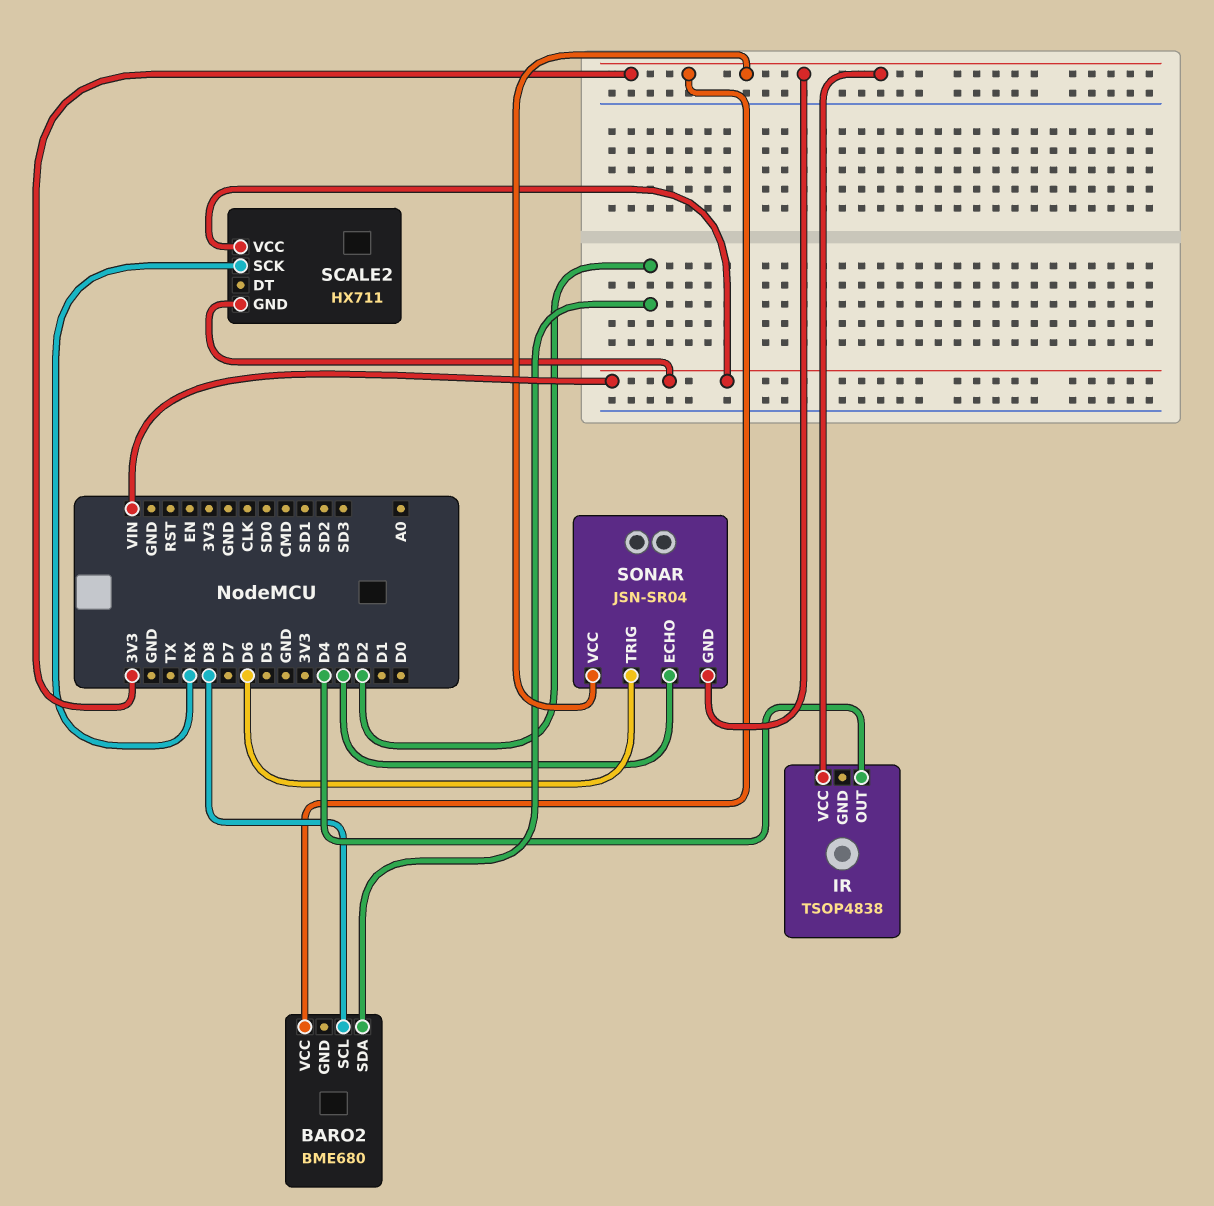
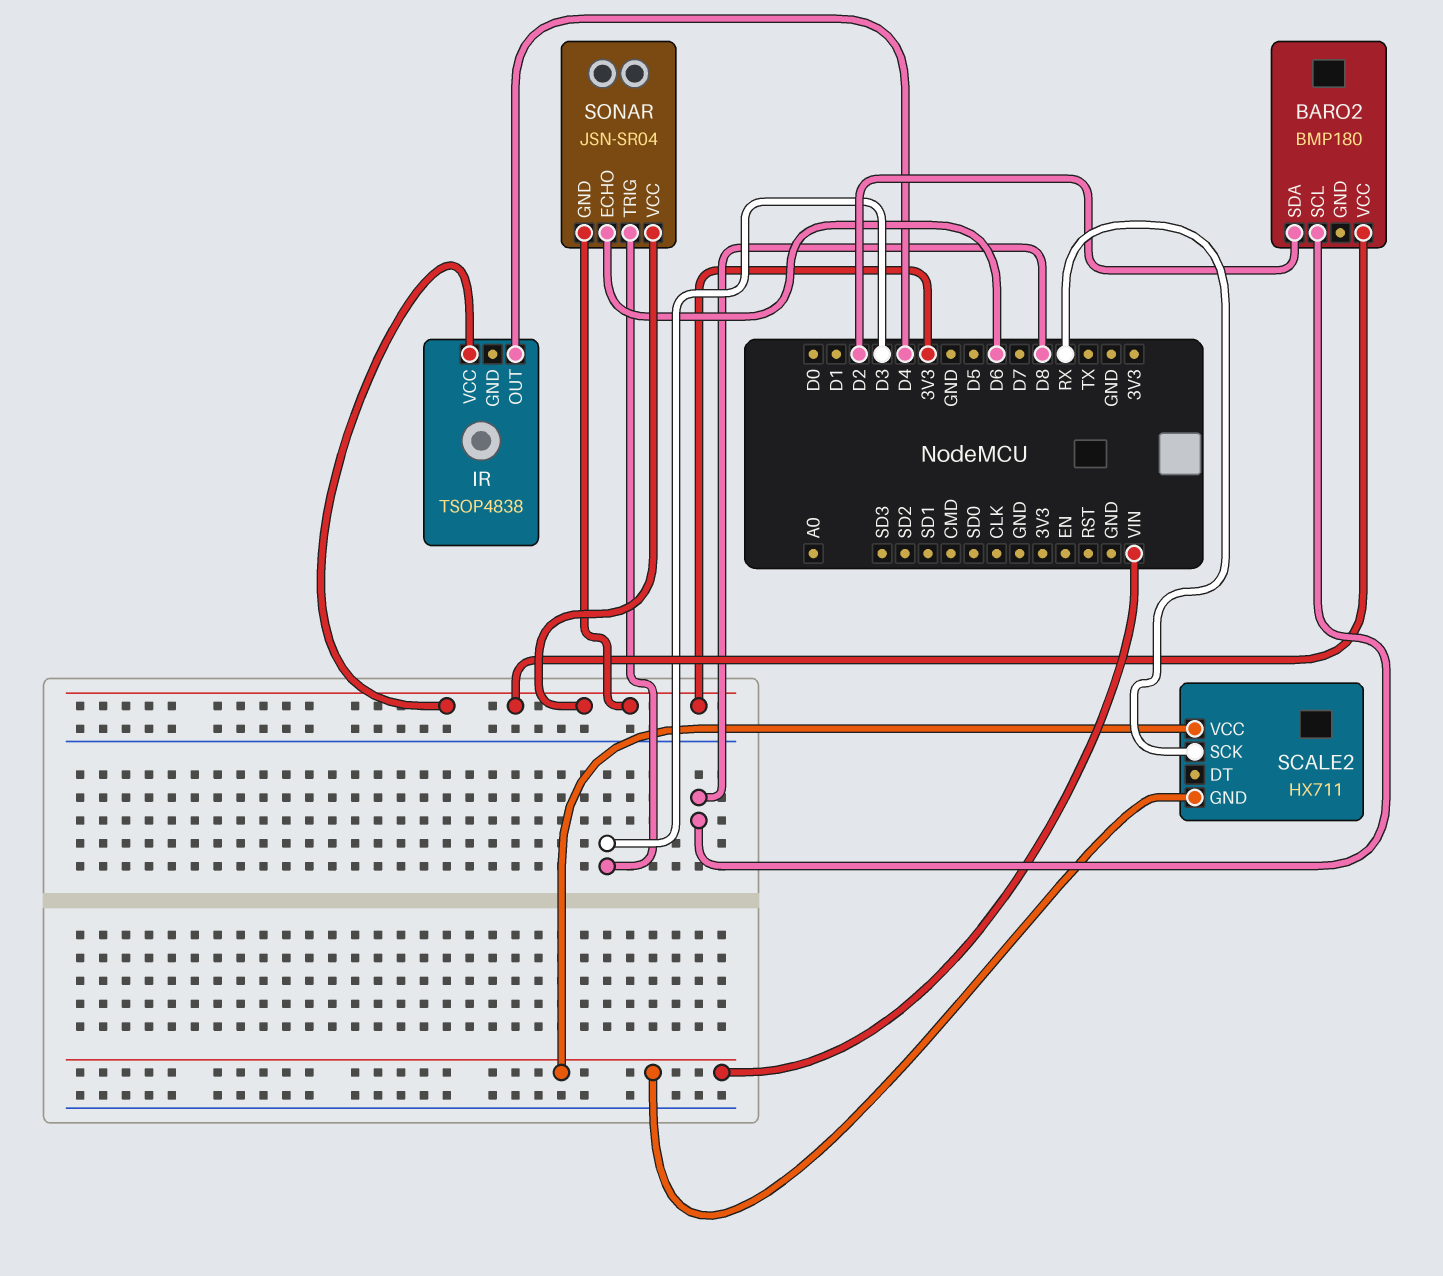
BARO2: BME680 -> BMP180
SONAR pin ECHO: D3 -> D6
SONAR pin TRIG: D6 -> D3

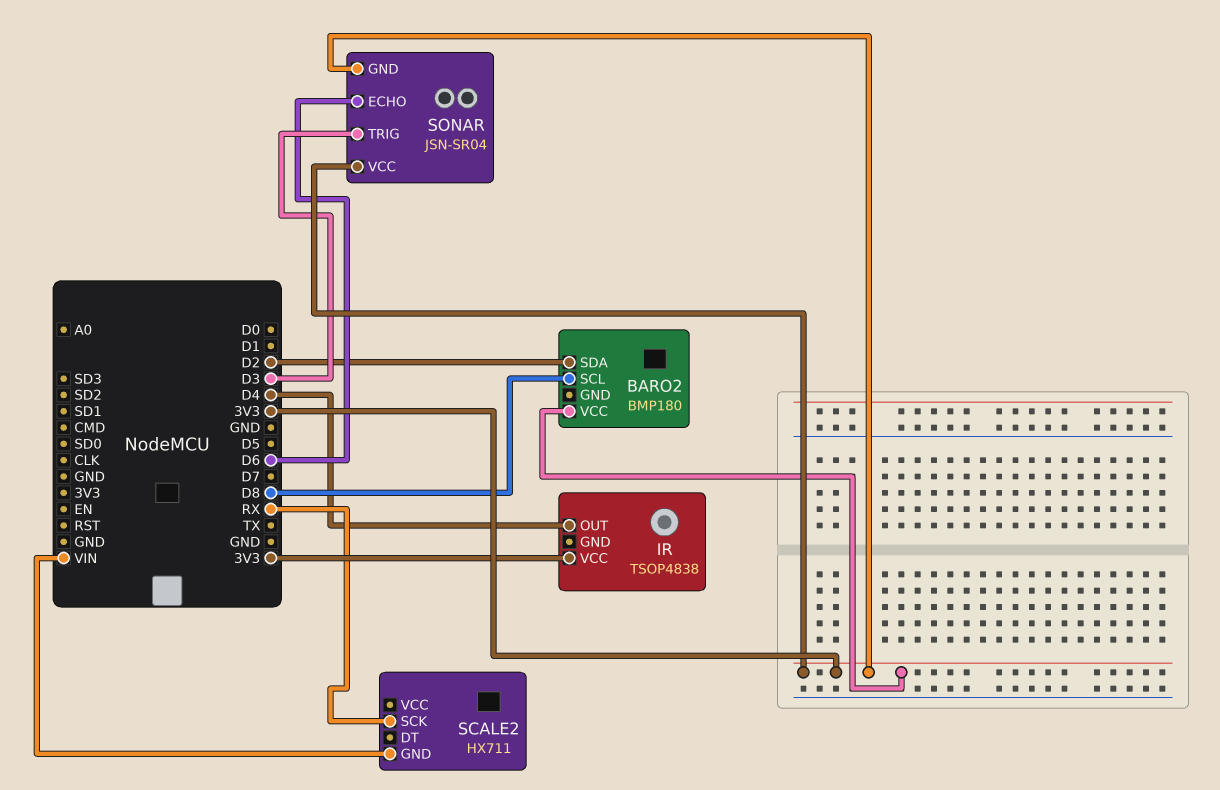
SCALE2 pin VCC: VIN -> none

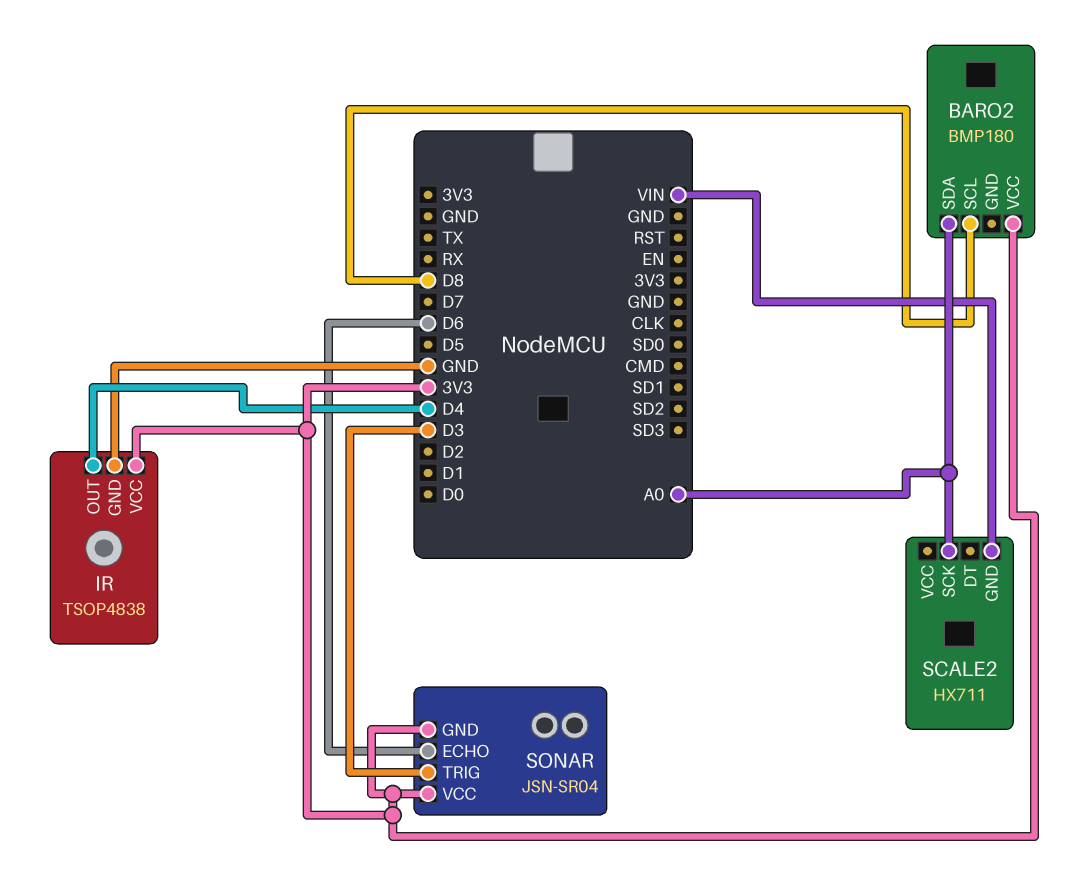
BARO2 pin SDA: D2 -> A0
IR pin GND: none -> GND
SCALE2 pin SCK: RX -> A0

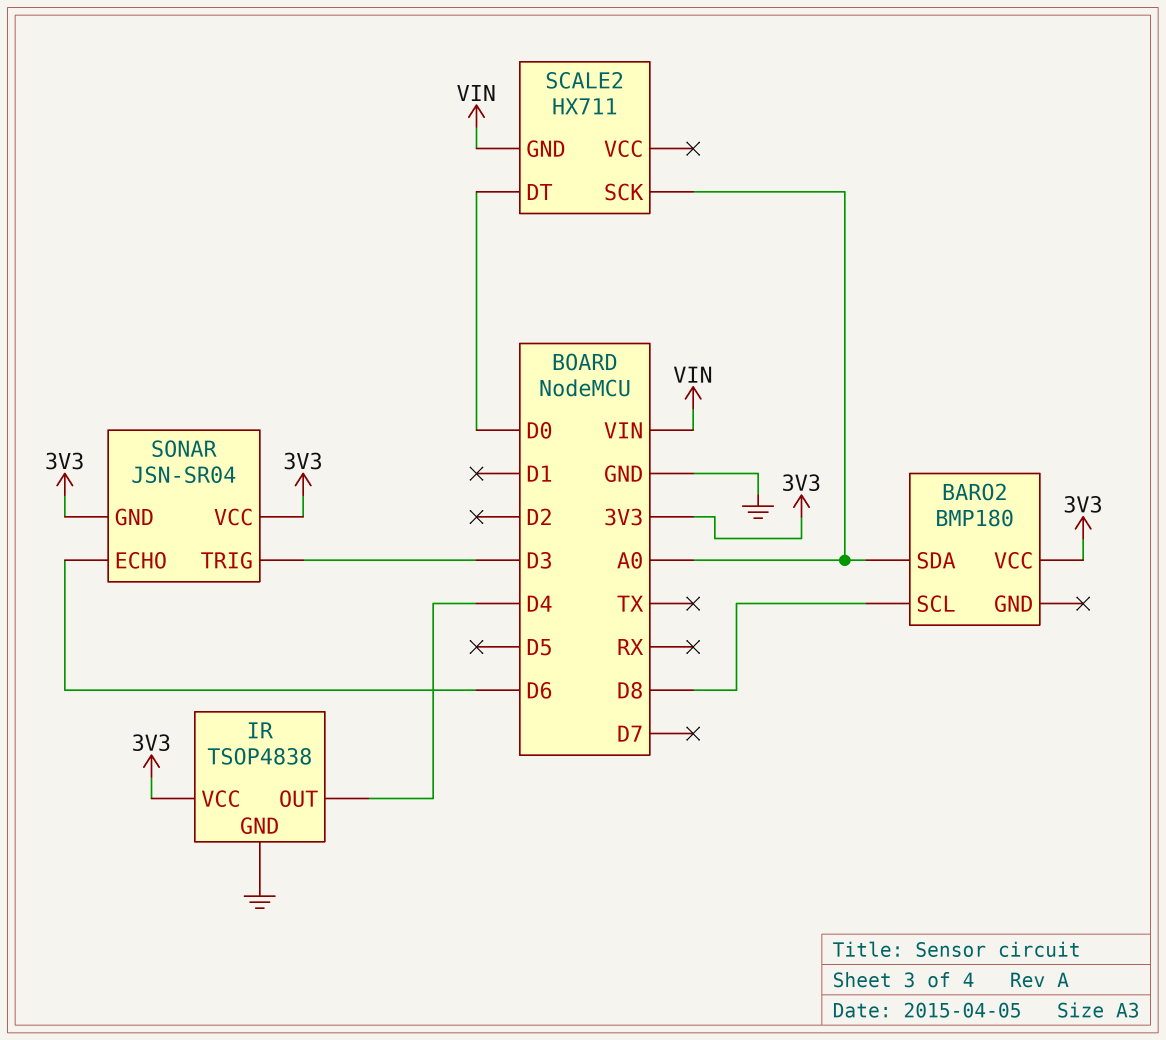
SCALE2 pin DT: none -> D0

